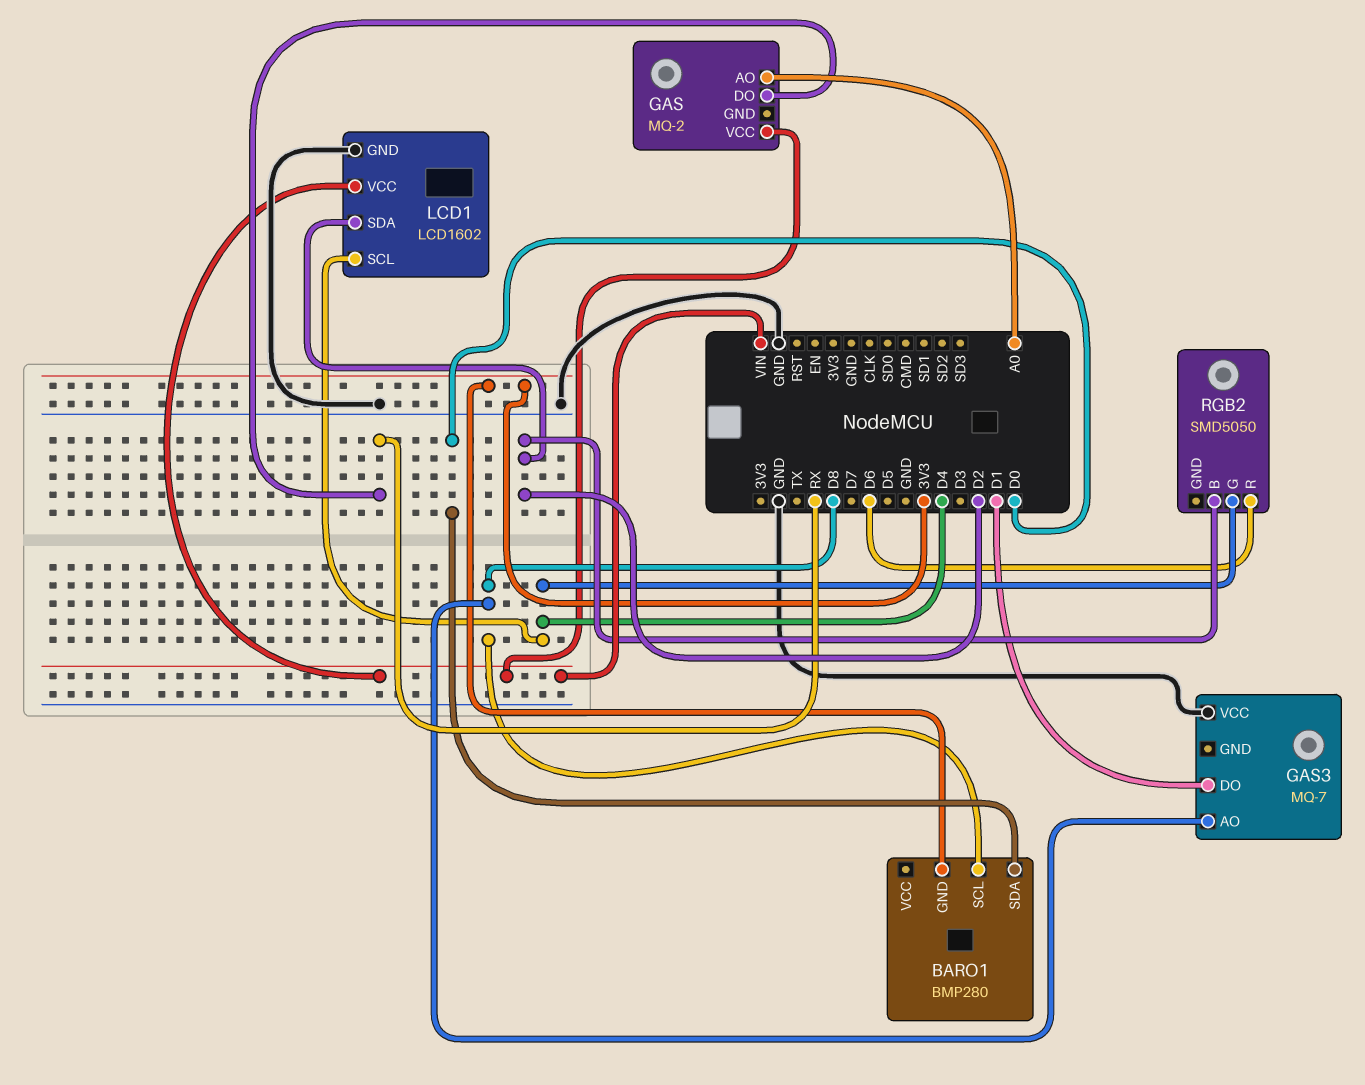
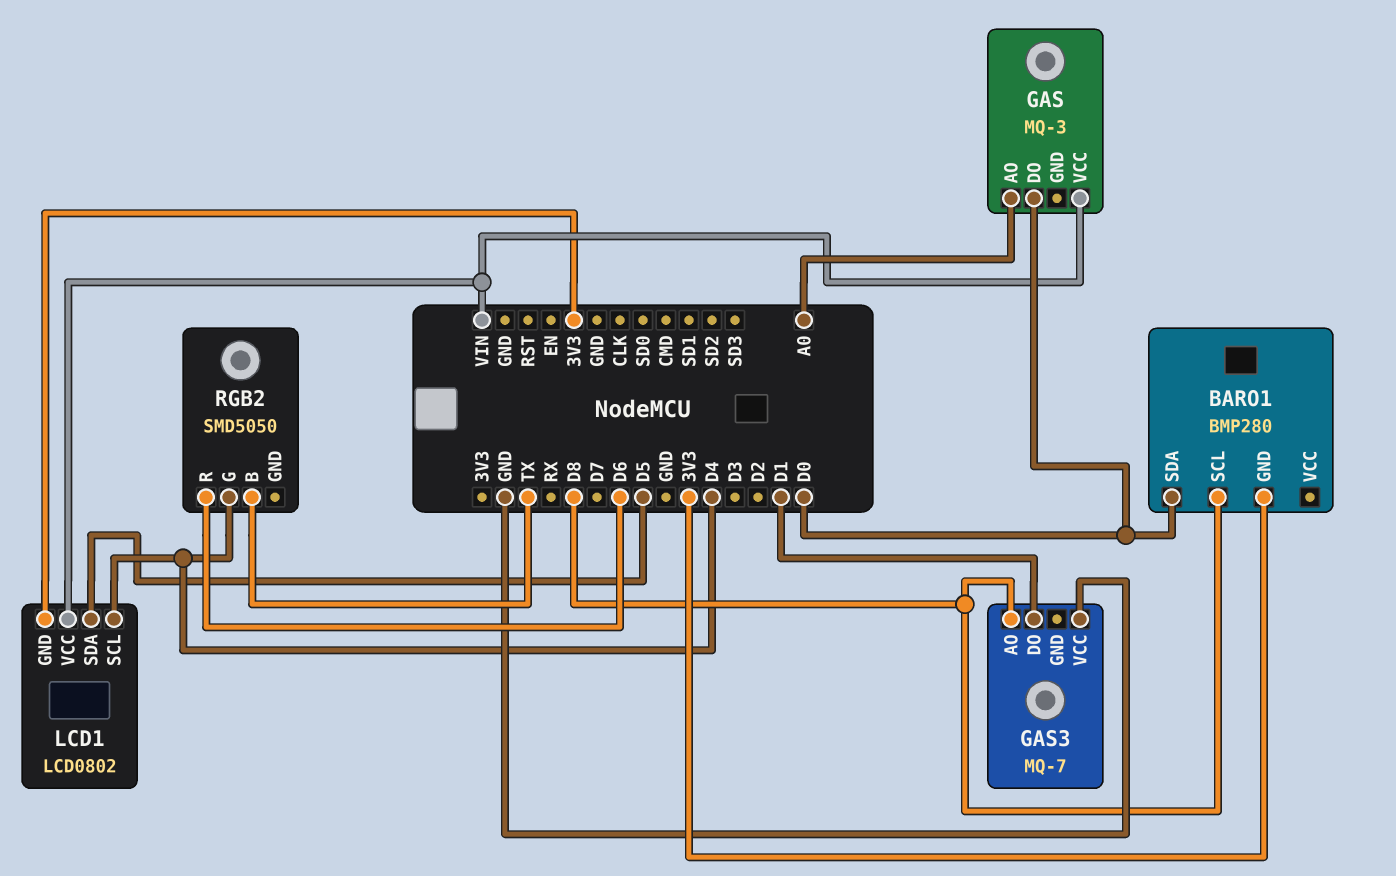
GAS: MQ-2 -> MQ-3
GAS pin DO: RX -> D0
LCD1: LCD1602 -> LCD0802
LCD1 pin GND: GND -> 3V3
LCD1 pin SDA: D2 -> D5
RGB2 pin B: D2 -> TX

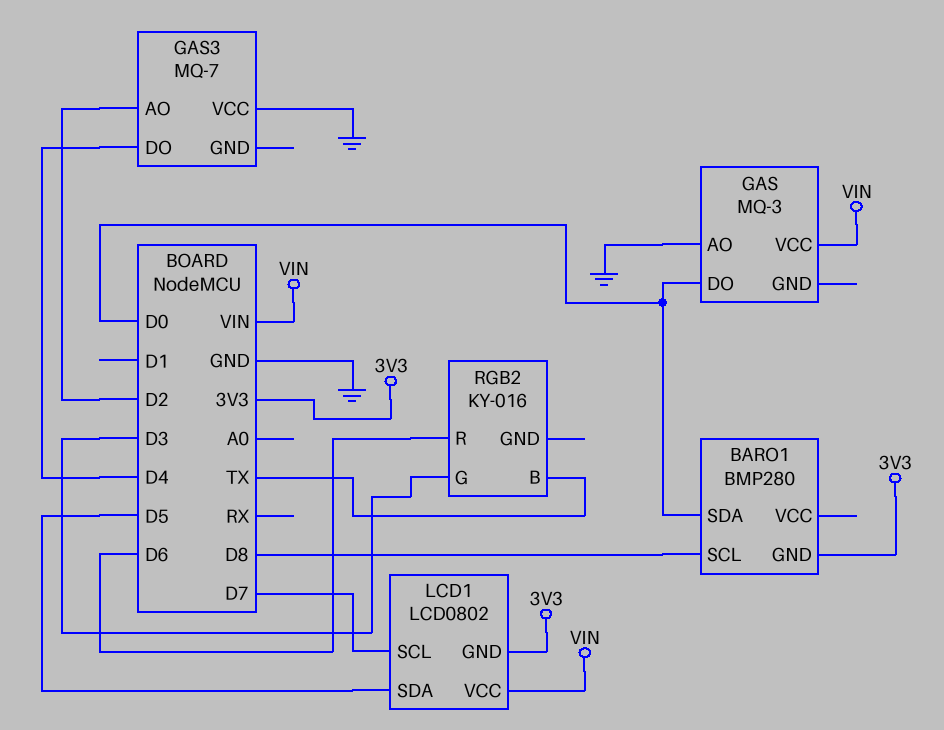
GAS pin AO: A0 -> GND
GAS3 pin AO: D8 -> D2
GAS3 pin DO: D1 -> D4
LCD1 pin SCL: D4 -> D7
RGB2: SMD5050 -> KY-016
RGB2 pin G: D4 -> D3

